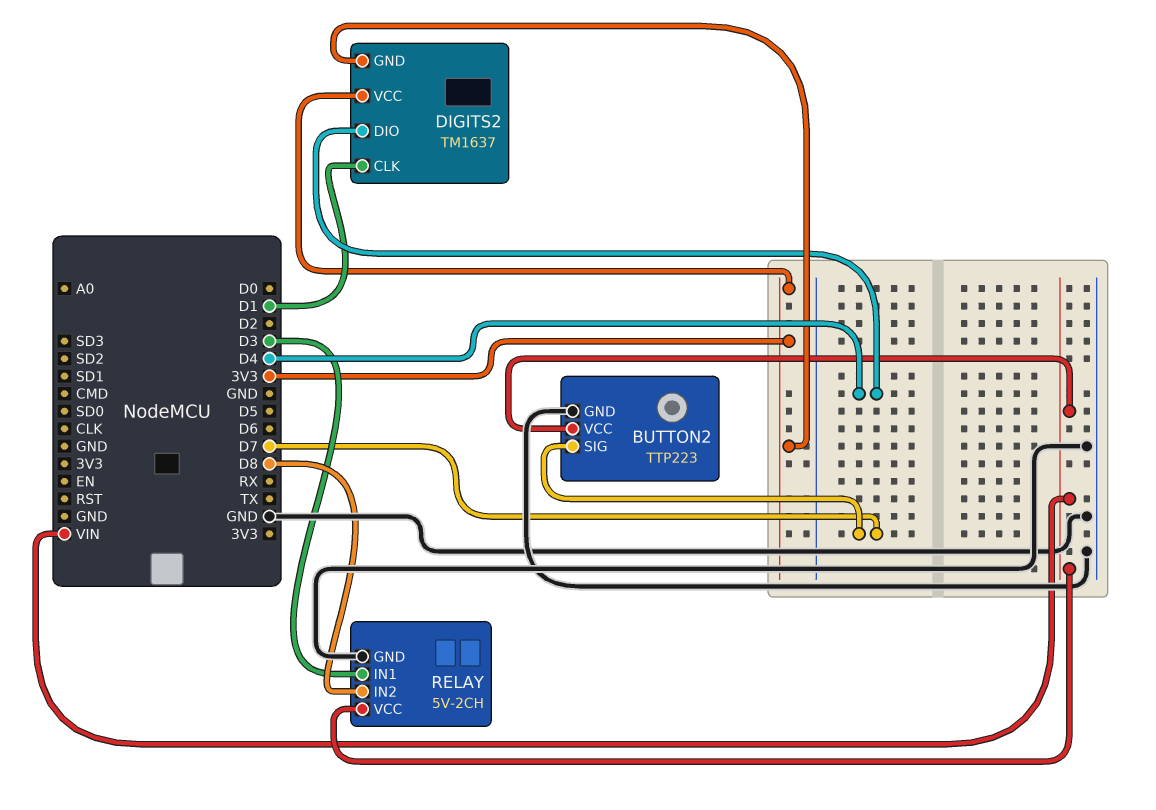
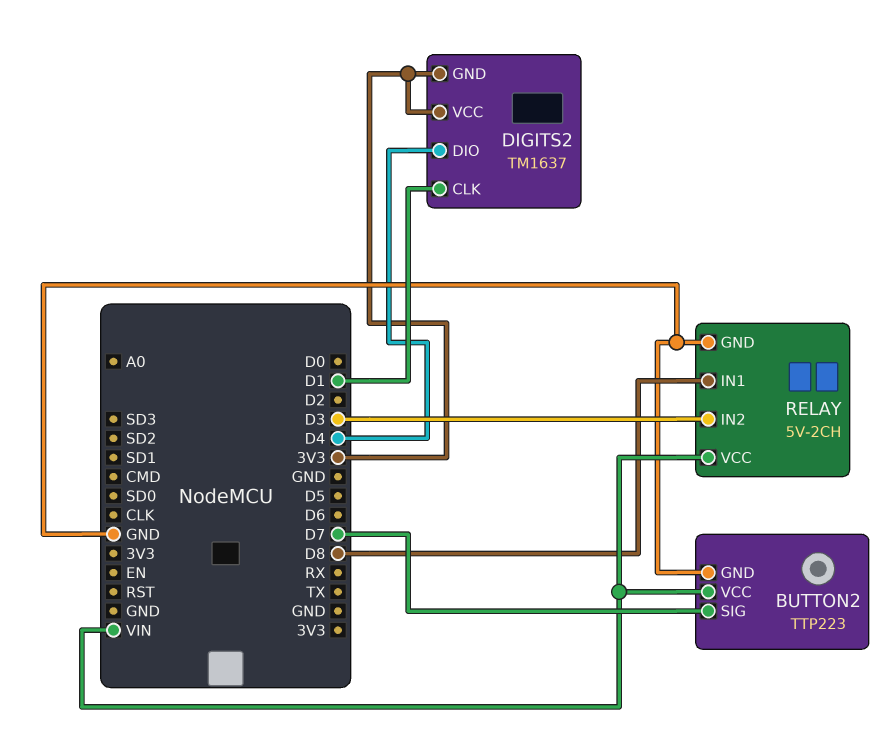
RELAY pin IN1: D3 -> D8
RELAY pin IN2: D8 -> D3

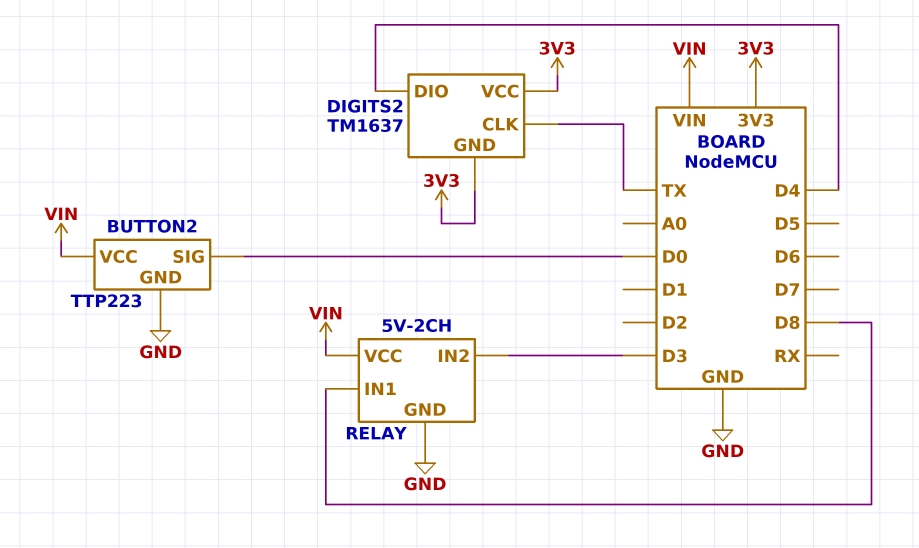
BUTTON2 pin SIG: D7 -> D0
DIGITS2 pin CLK: D1 -> TX

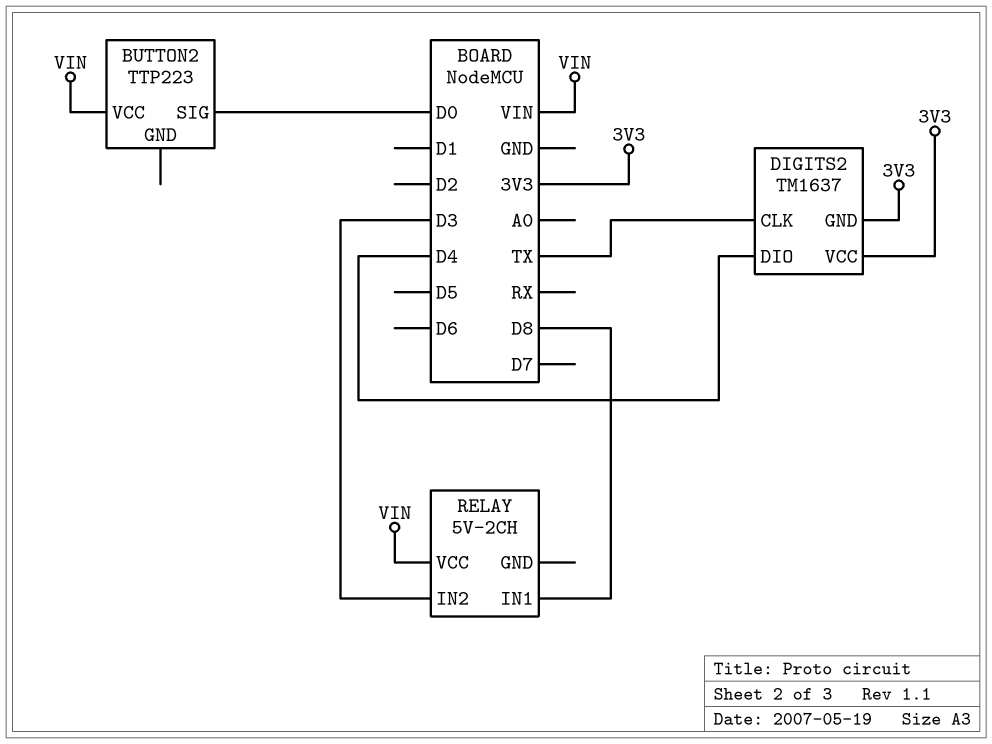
BUTTON2 pin GND: GND -> none
RELAY pin GND: GND -> none

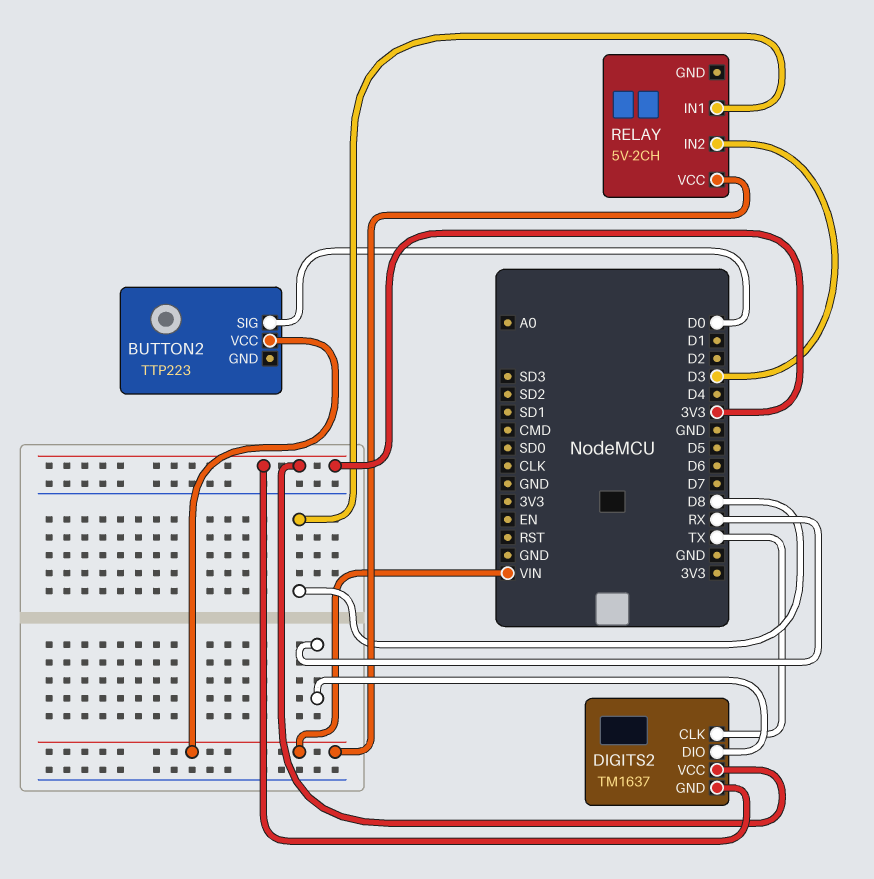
DIGITS2 pin DIO: D4 -> RX

